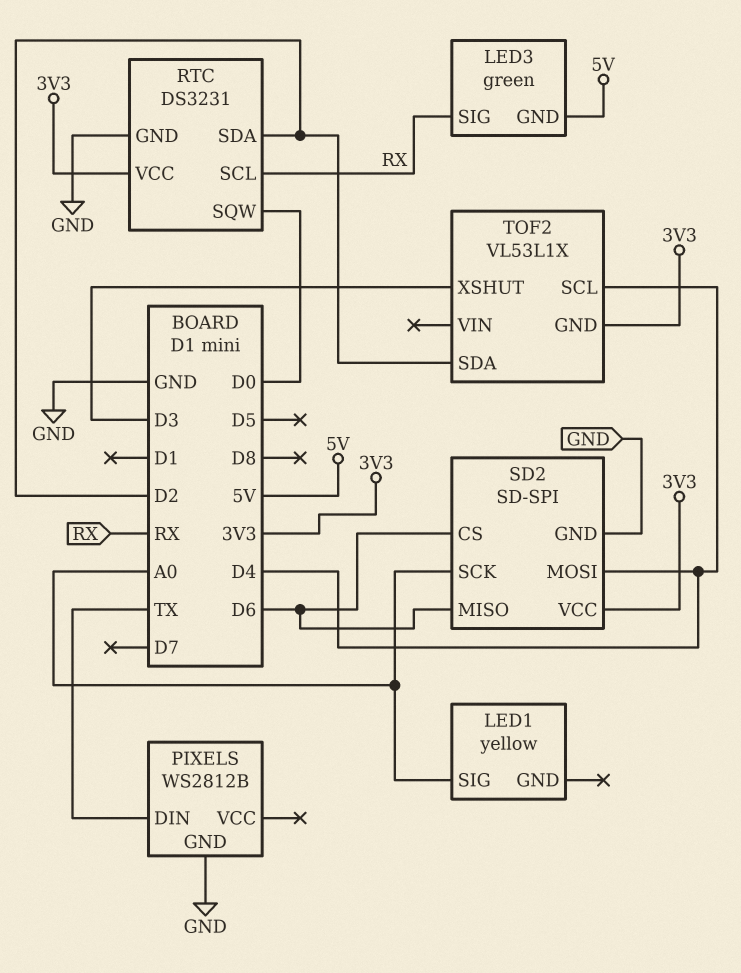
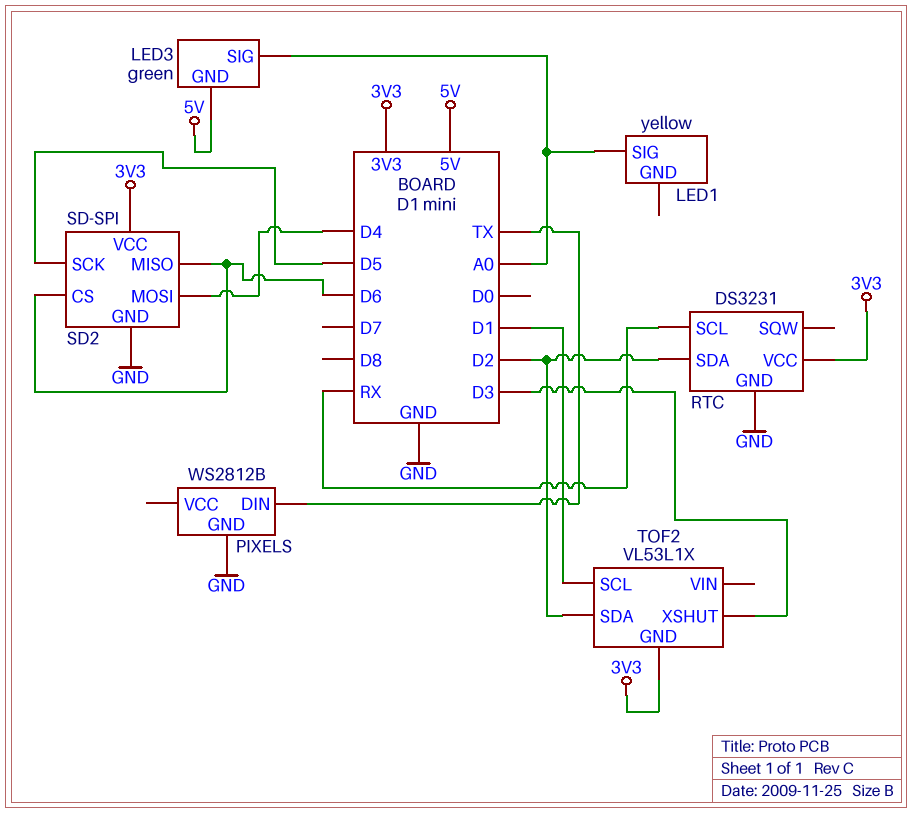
LED3 pin SIG: RX -> A0
RTC pin SQW: D0 -> none
SD2 pin SCK: A0 -> D5
TOF2 pin SCL: D4 -> D1

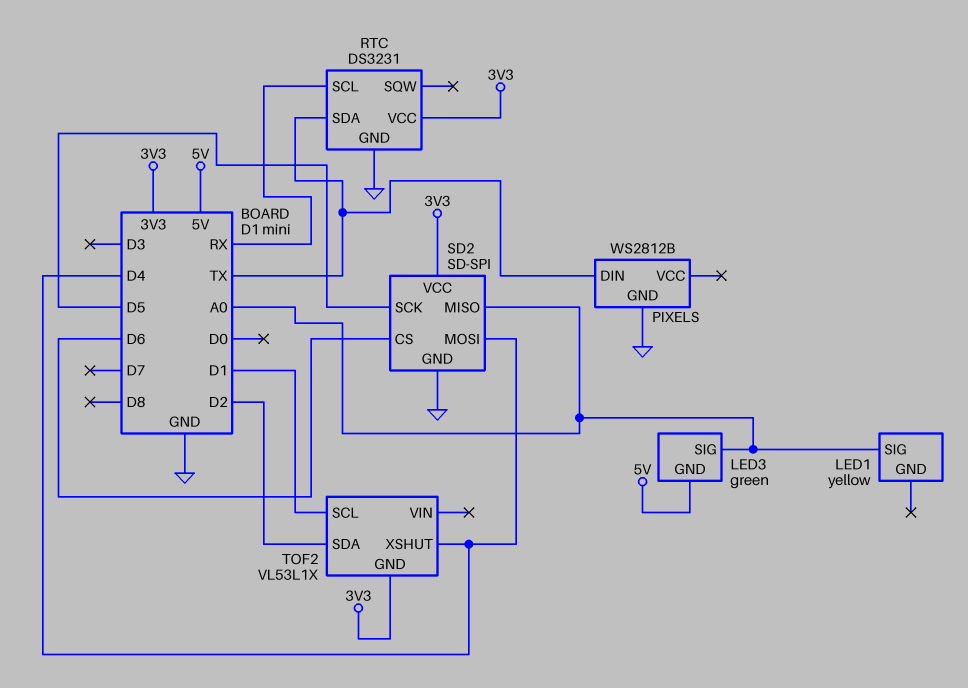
RTC pin SDA: D2 -> TX
SD2 pin MISO: D6 -> A0
TOF2 pin XSHUT: D3 -> D4

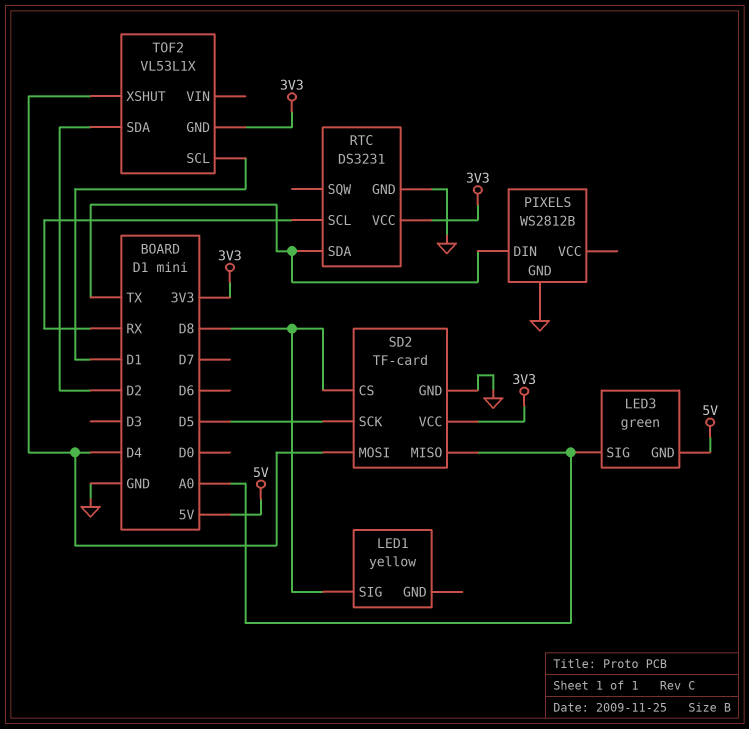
LED1 pin SIG: A0 -> D8
SD2: SD-SPI -> TF-card
SD2 pin CS: D6 -> D8

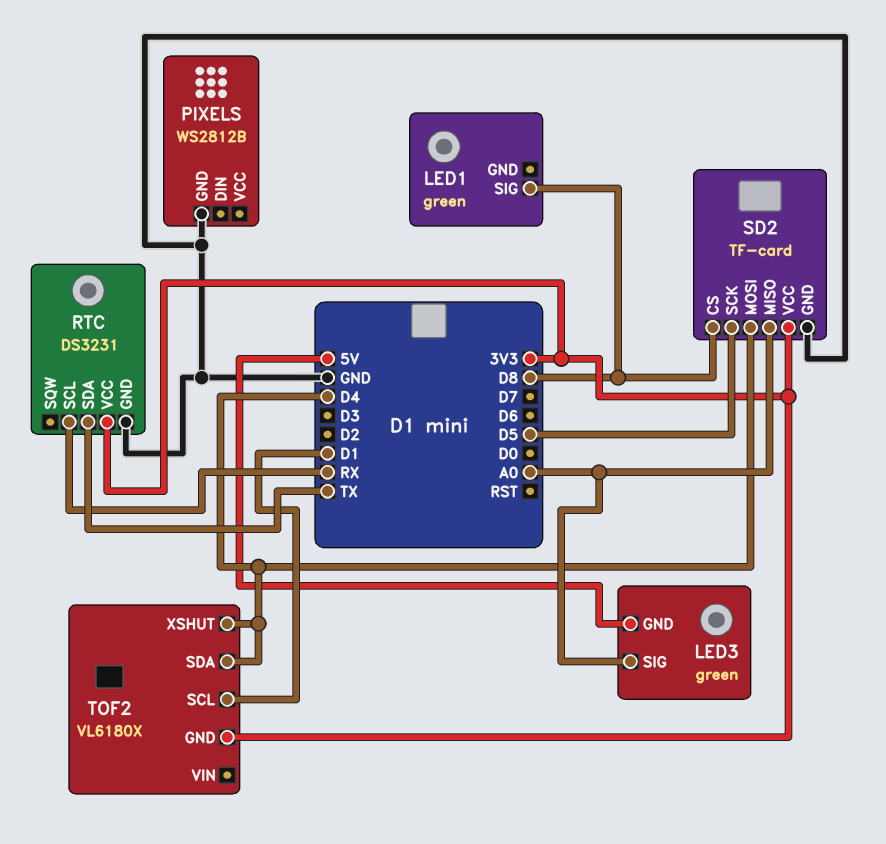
LED1: yellow -> green
PIXELS pin DIN: TX -> none
TOF2: VL53L1X -> VL6180X
TOF2 pin SDA: D2 -> D4

